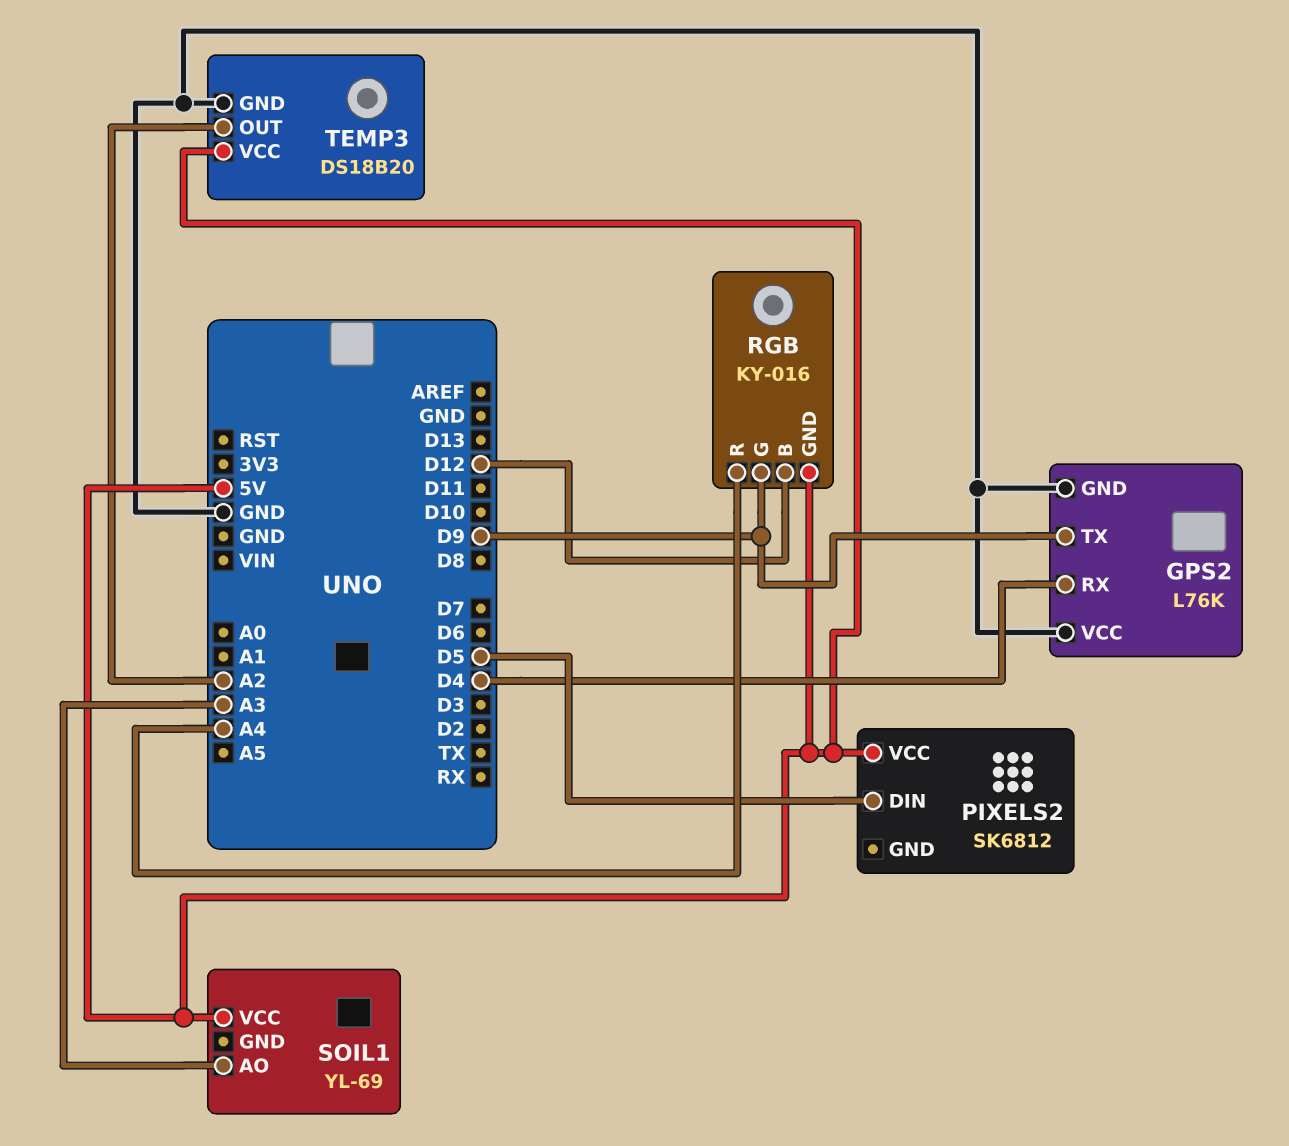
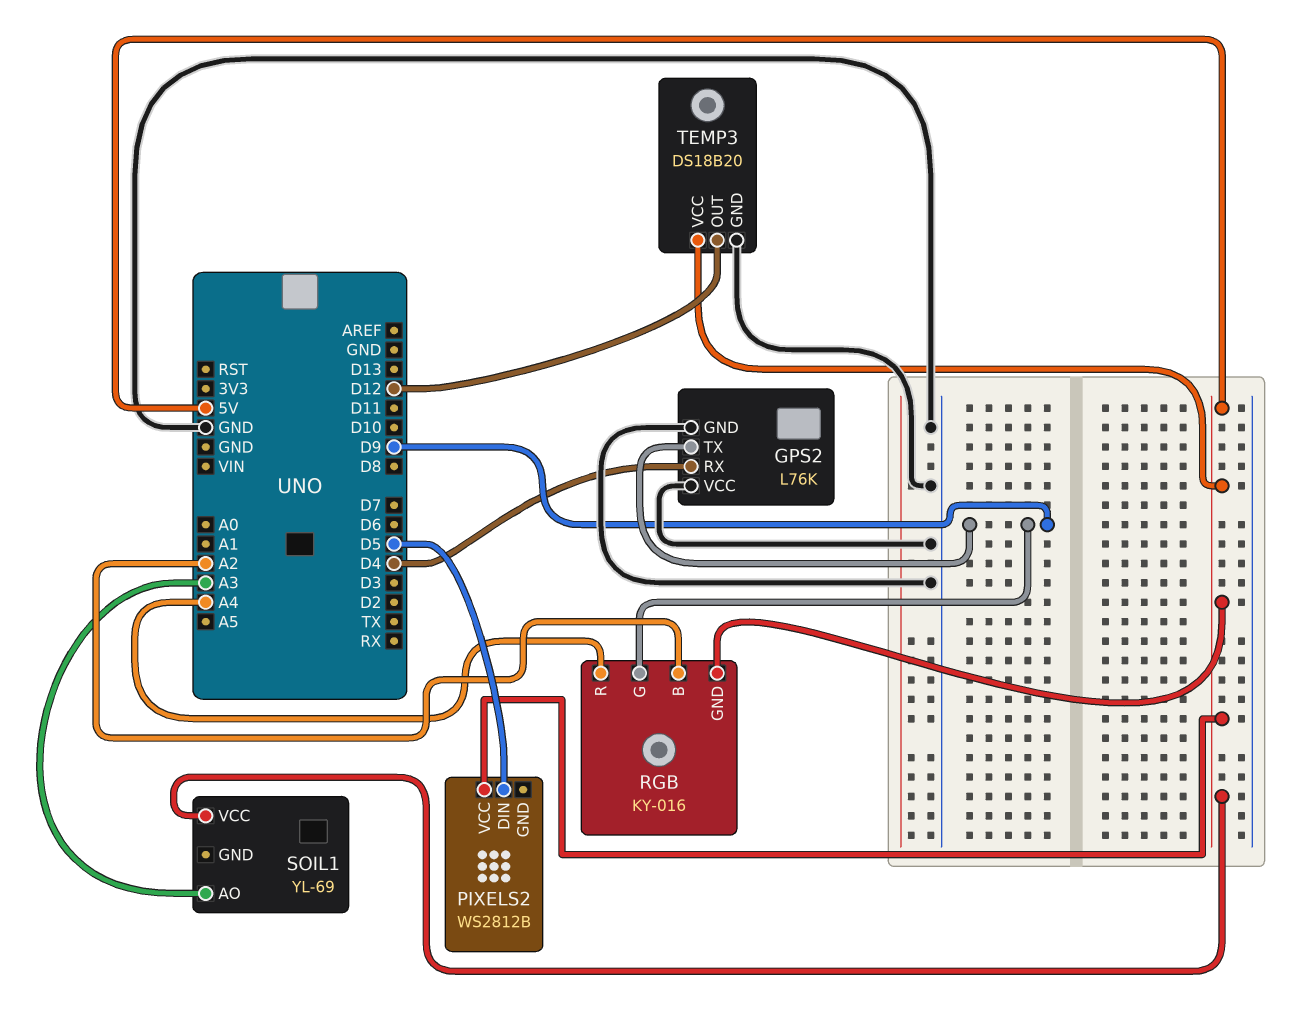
PIXELS2: SK6812 -> WS2812B
RGB pin B: D12 -> A2
TEMP3 pin OUT: A2 -> D12

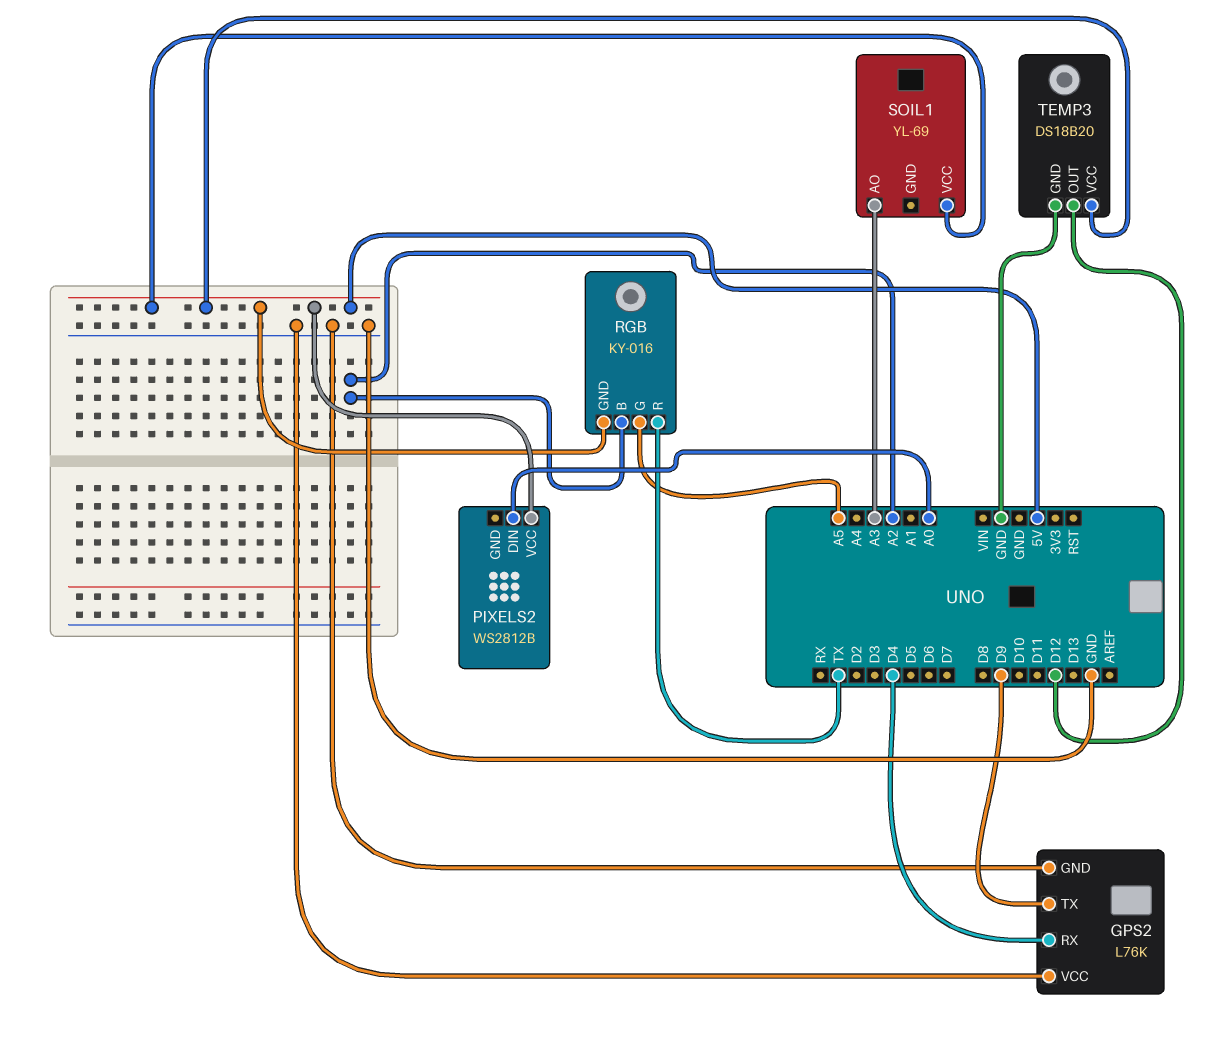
PIXELS2 pin DIN: D5 -> A0
RGB pin G: D9 -> A5
RGB pin R: A4 -> TX

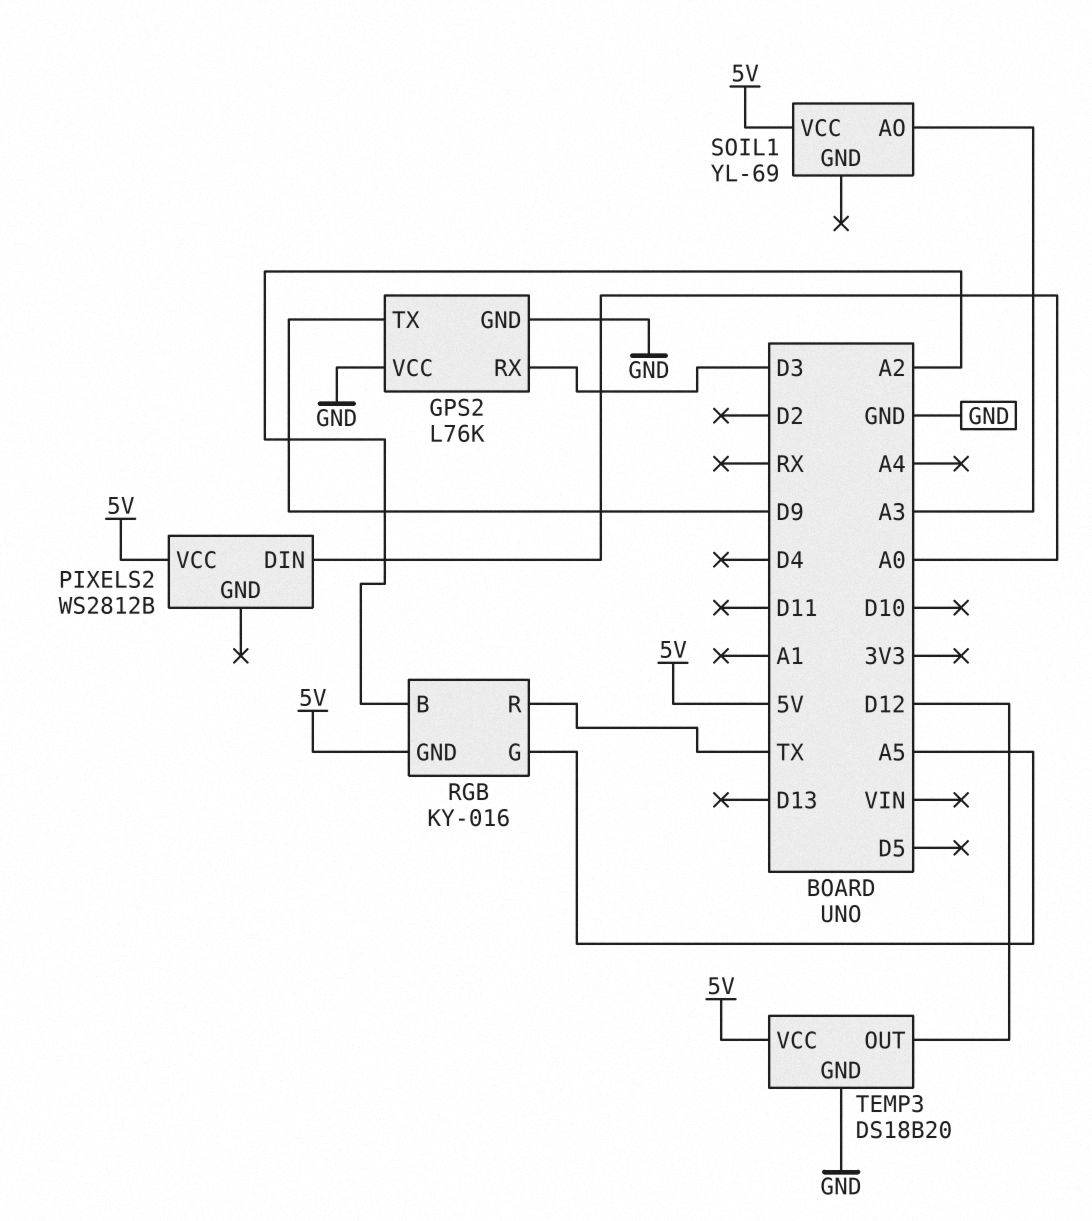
GPS2 pin RX: D4 -> D3

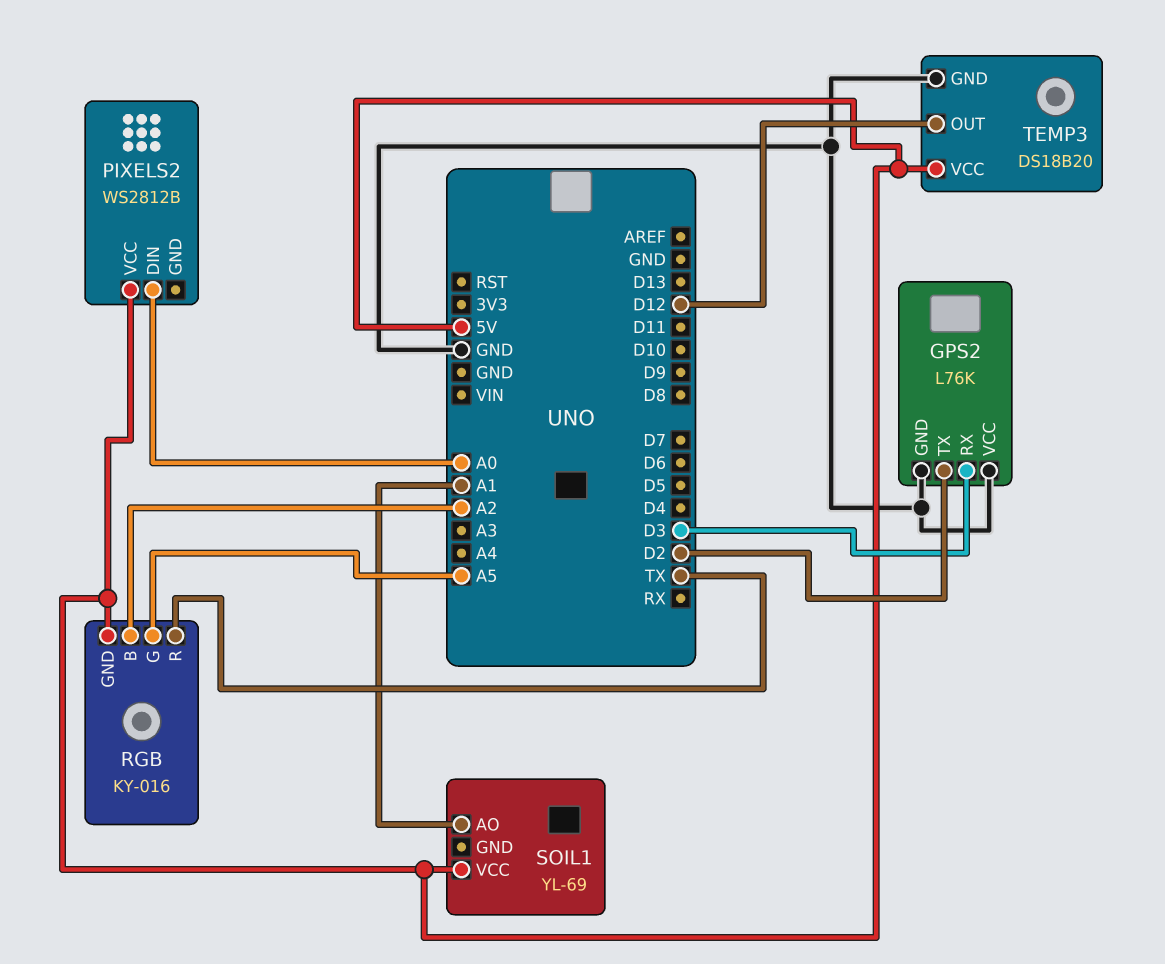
GPS2 pin TX: D9 -> D2
SOIL1 pin AO: A3 -> A1

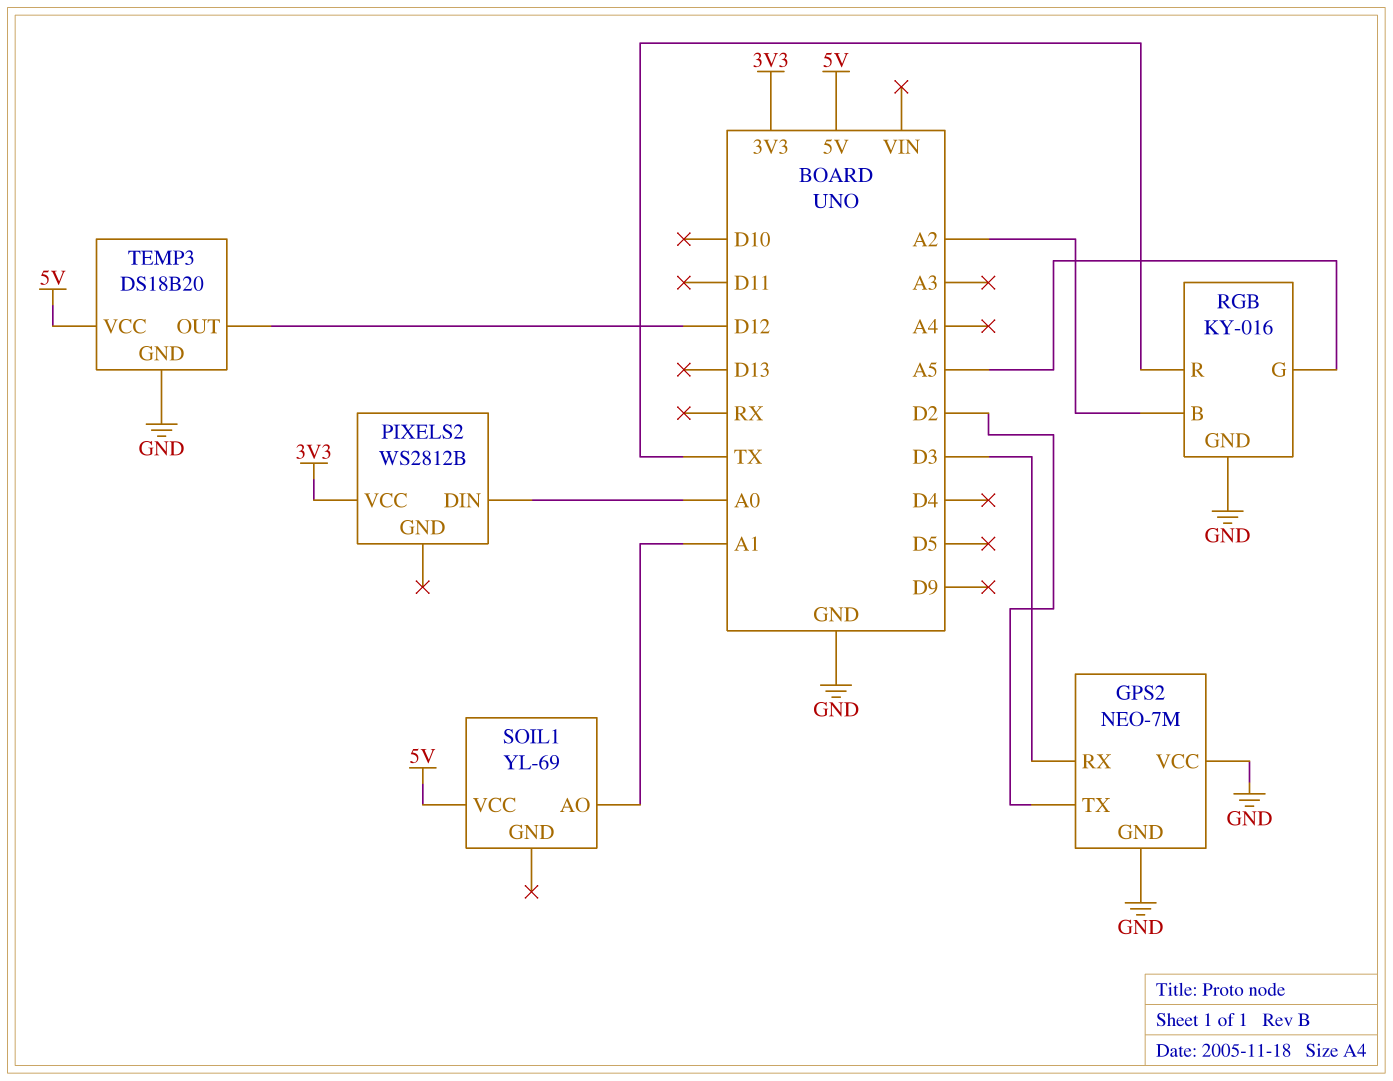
GPS2: L76K -> NEO-7M
PIXELS2 pin VCC: 5V -> 3V3
RGB pin GND: 5V -> GND

